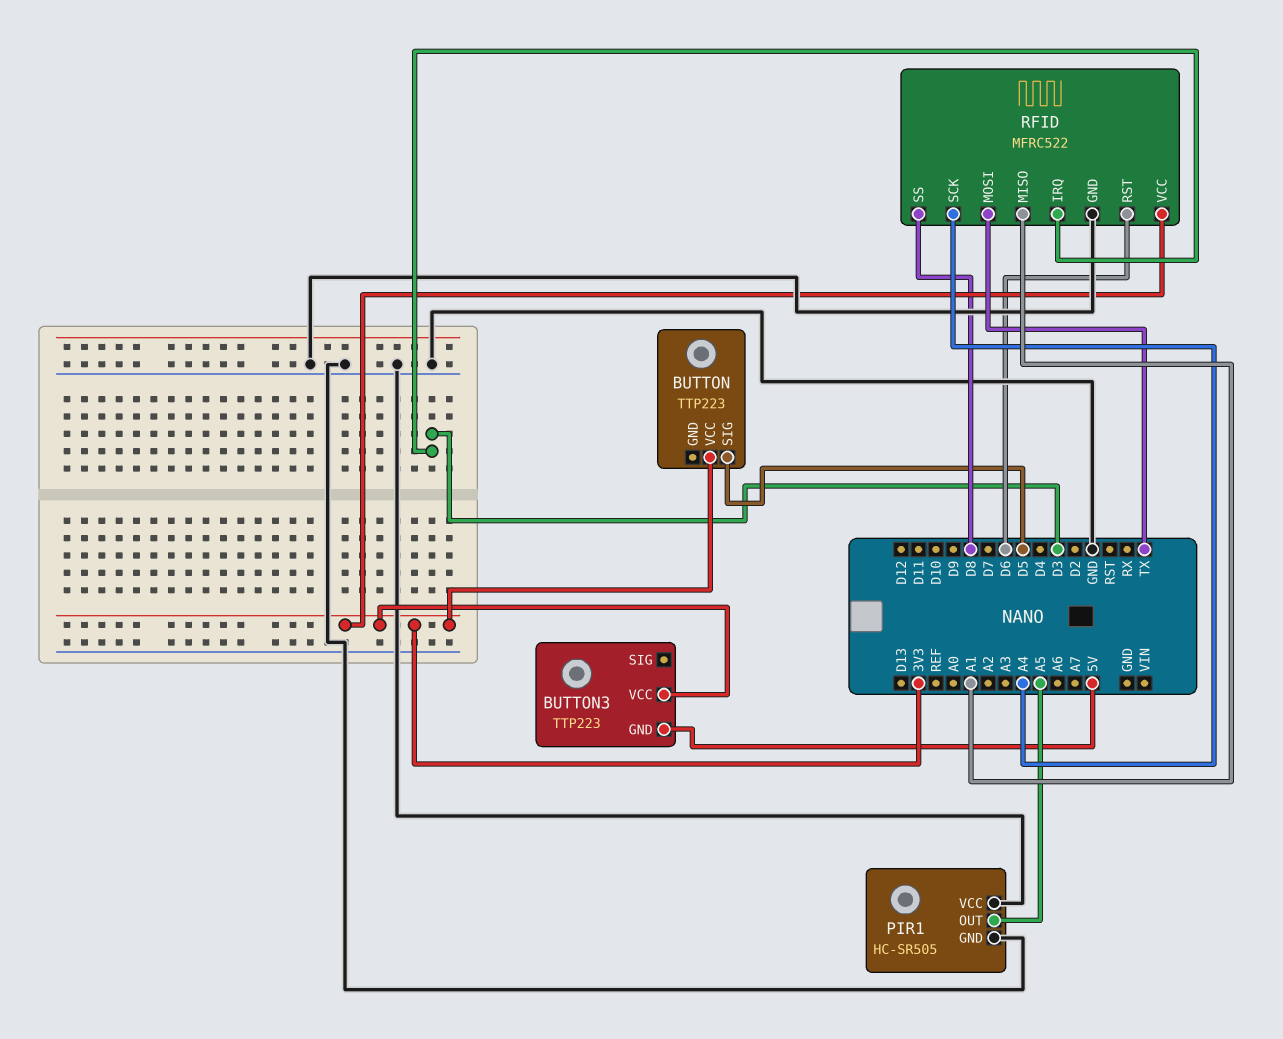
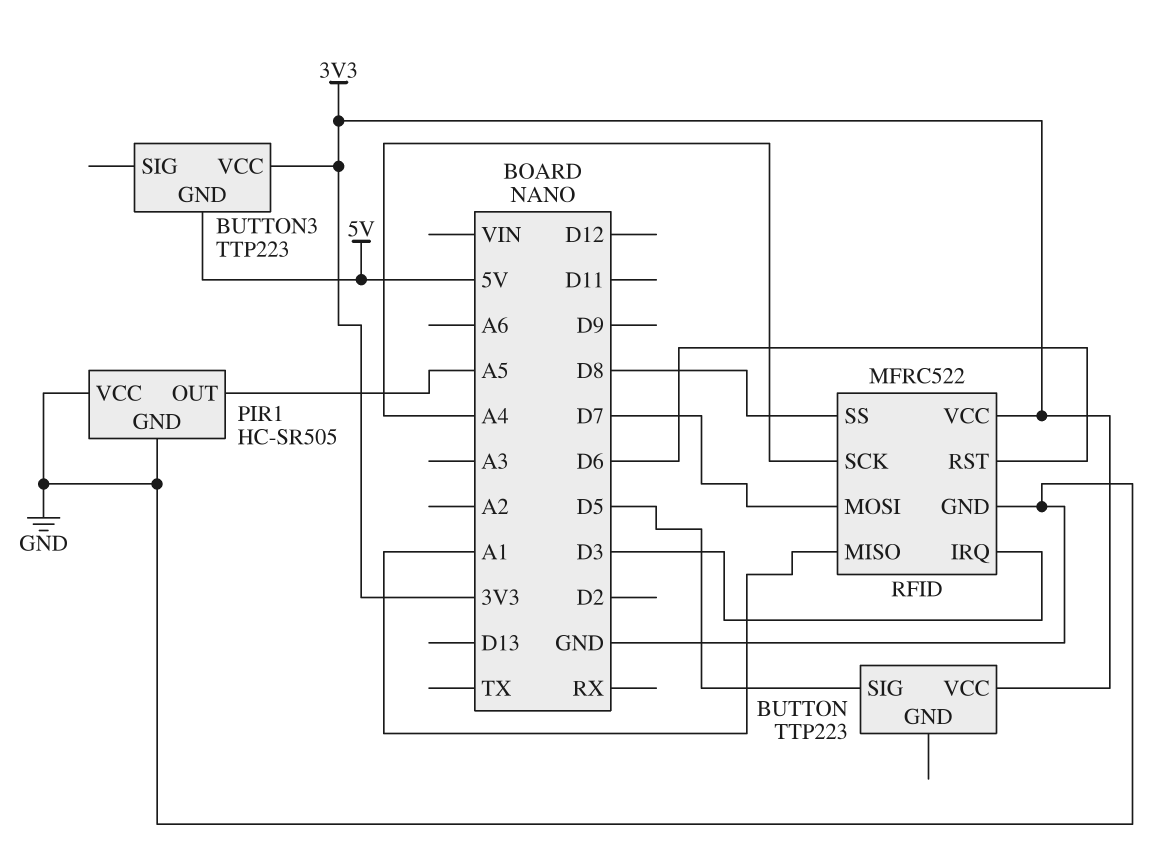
RFID pin MOSI: TX -> D7

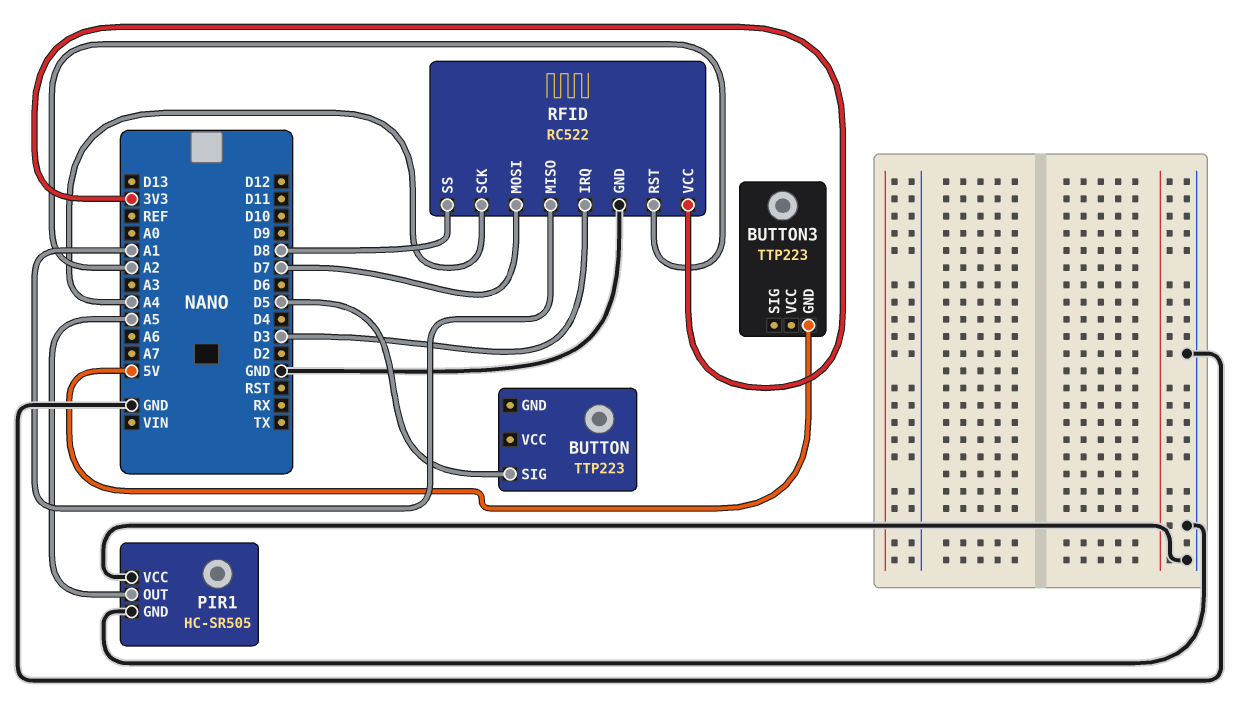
BUTTON pin VCC: 3V3 -> none
BUTTON3 pin VCC: 3V3 -> none
RFID: MFRC522 -> RC522
RFID pin RST: D6 -> A2

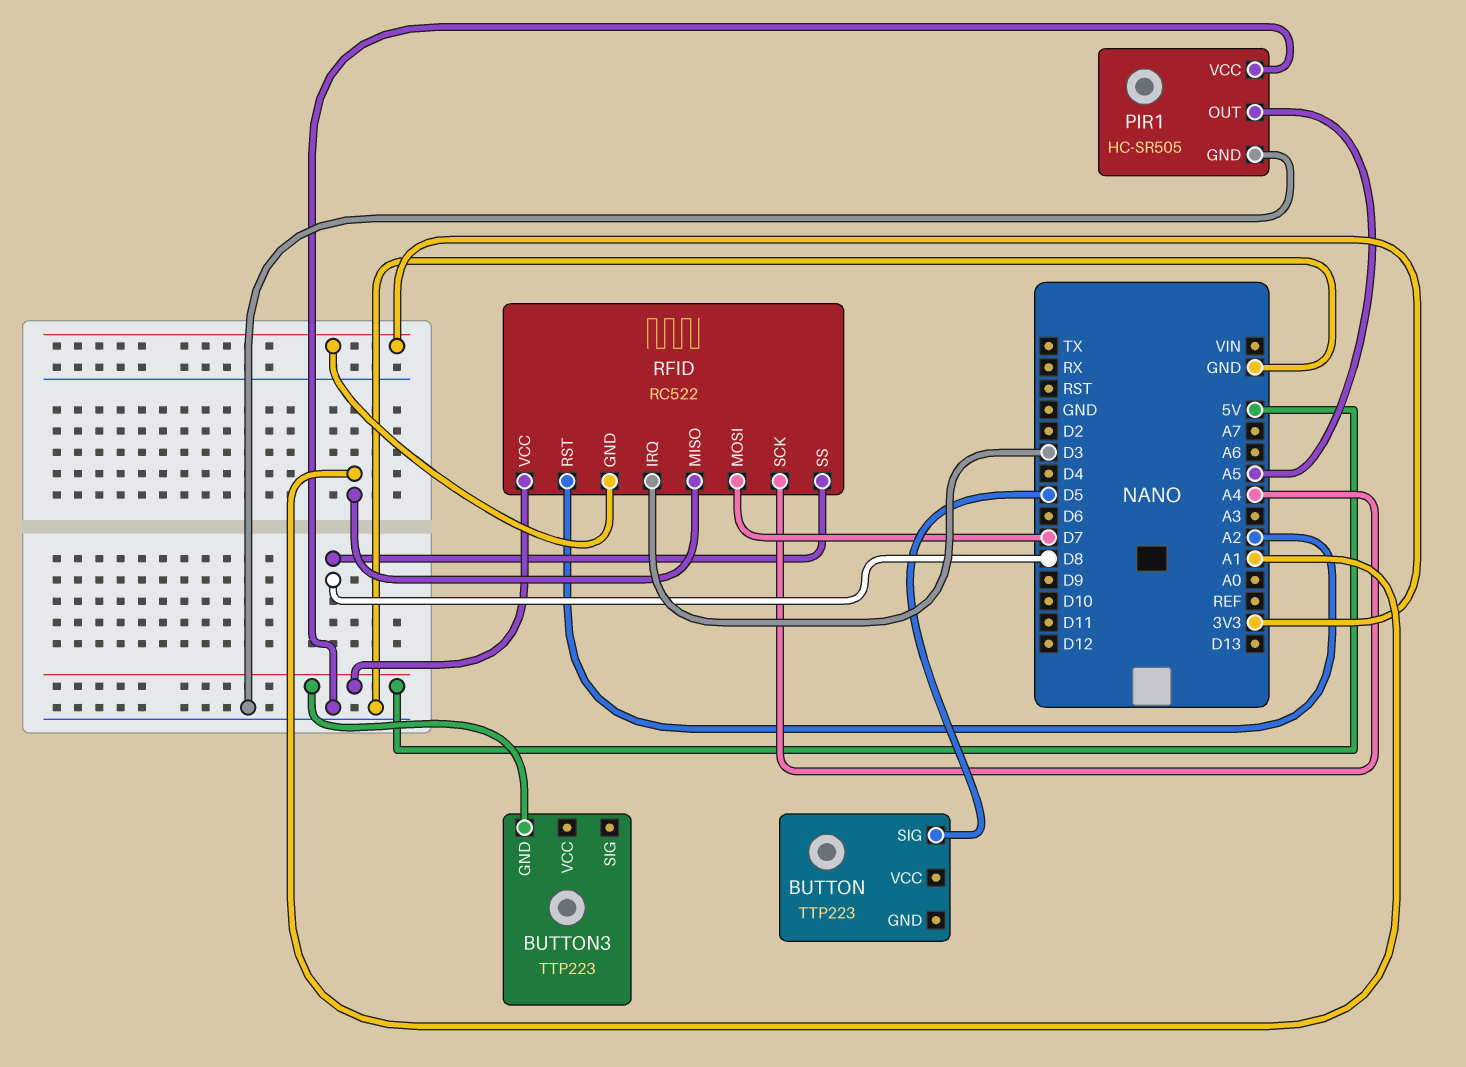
RFID pin GND: GND -> 3V3
RFID pin VCC: 3V3 -> 5V

